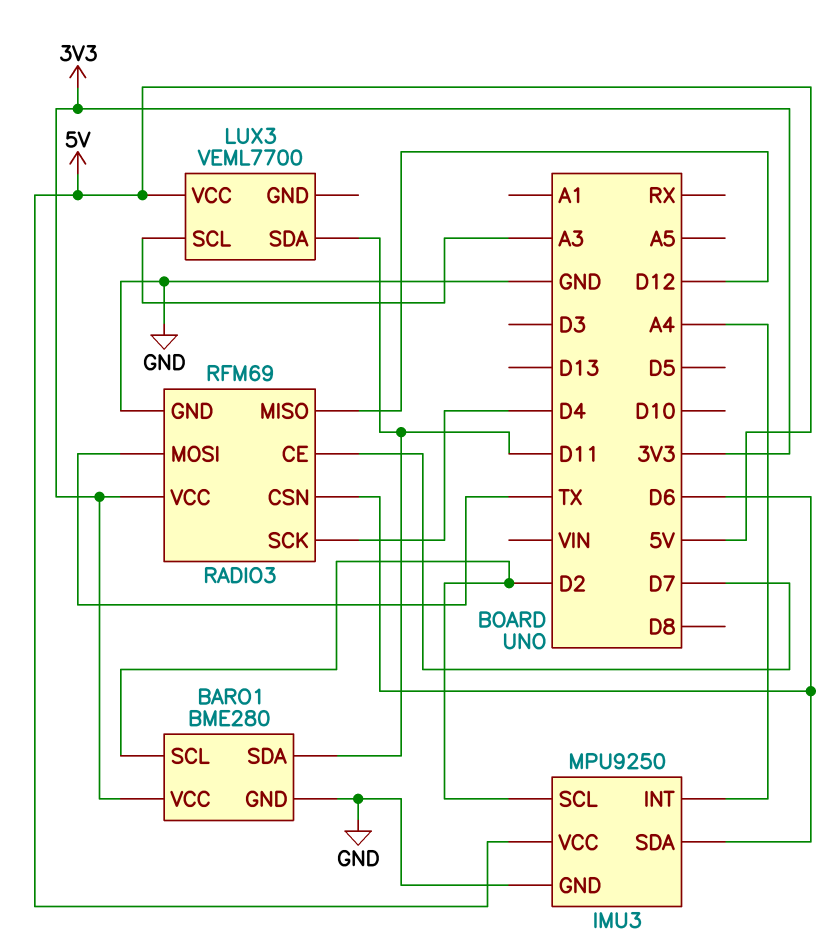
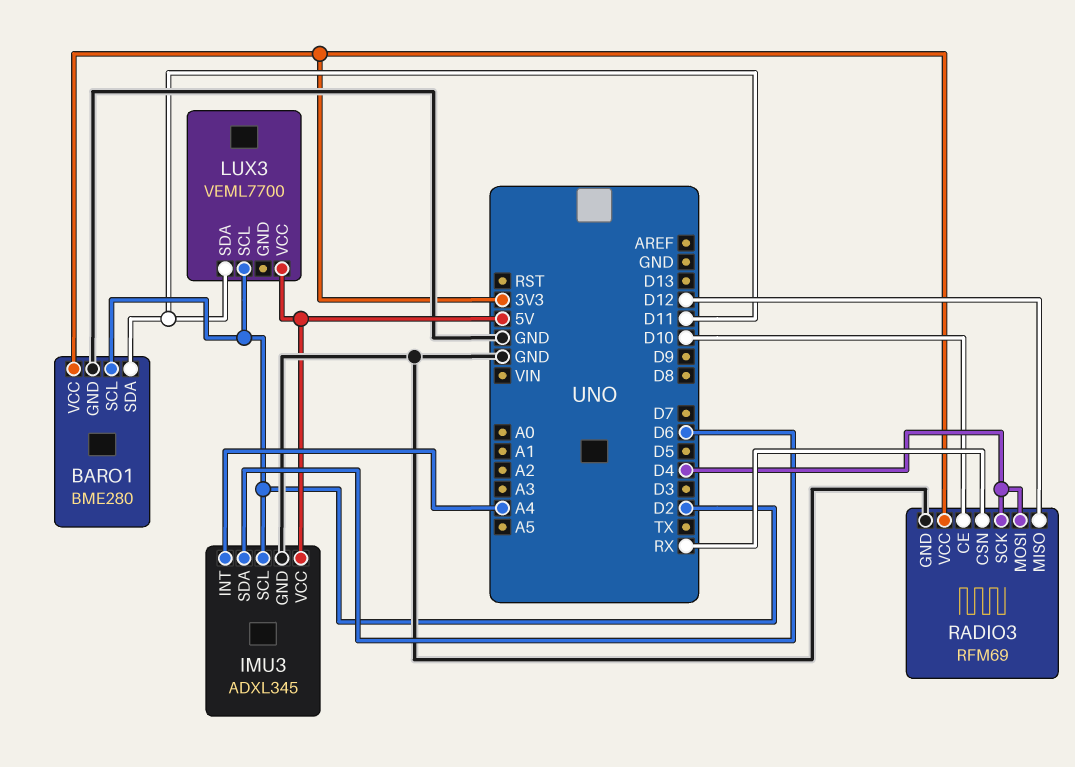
IMU3: MPU9250 -> ADXL345
LUX3 pin SCL: A3 -> D2
RADIO3 pin CE: D7 -> D10
RADIO3 pin CSN: D6 -> RX
RADIO3 pin MOSI: TX -> D4

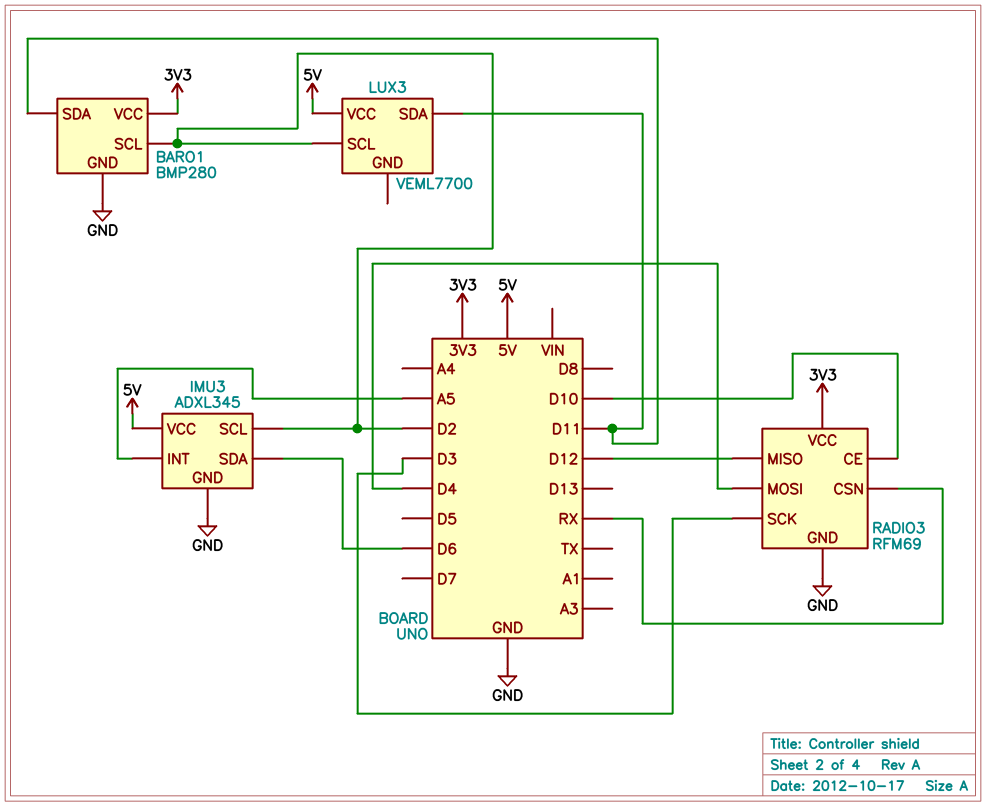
BARO1: BME280 -> BMP280
IMU3 pin INT: A4 -> A5
RADIO3 pin SCK: D4 -> D3

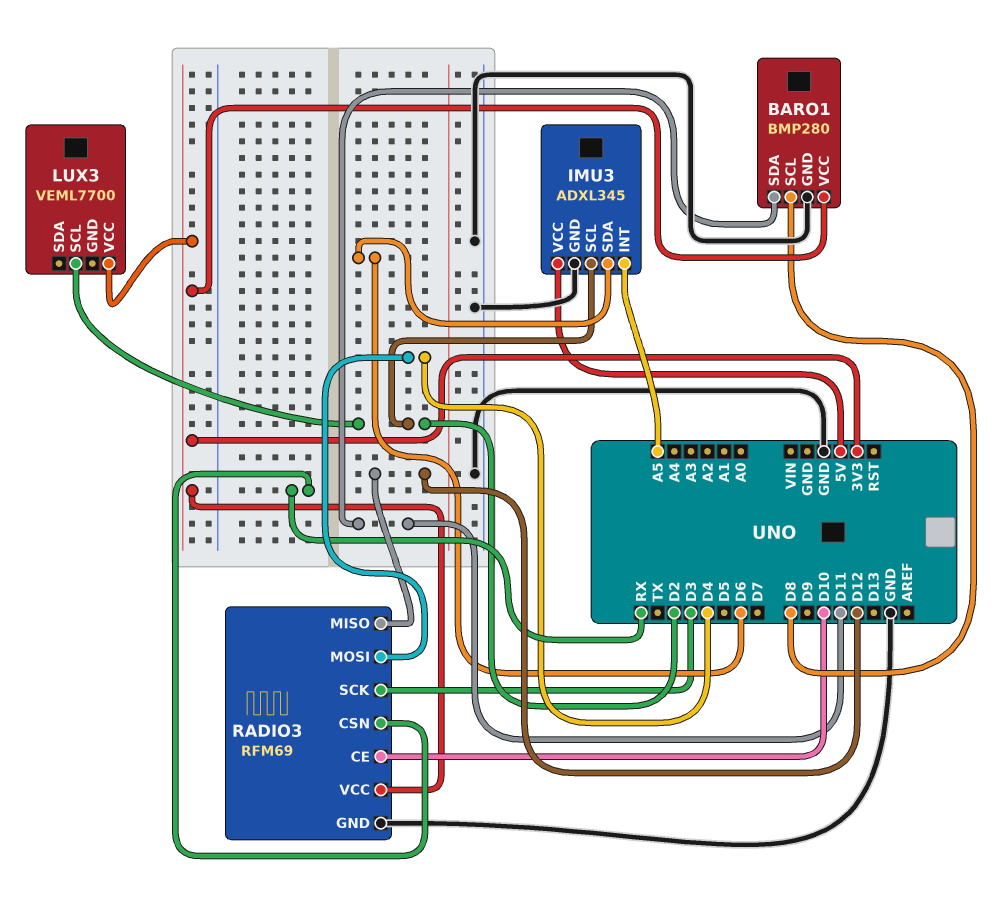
BARO1 pin SCL: D2 -> D8
LUX3 pin SDA: D11 -> none
LUX3 pin VCC: 5V -> 3V3

